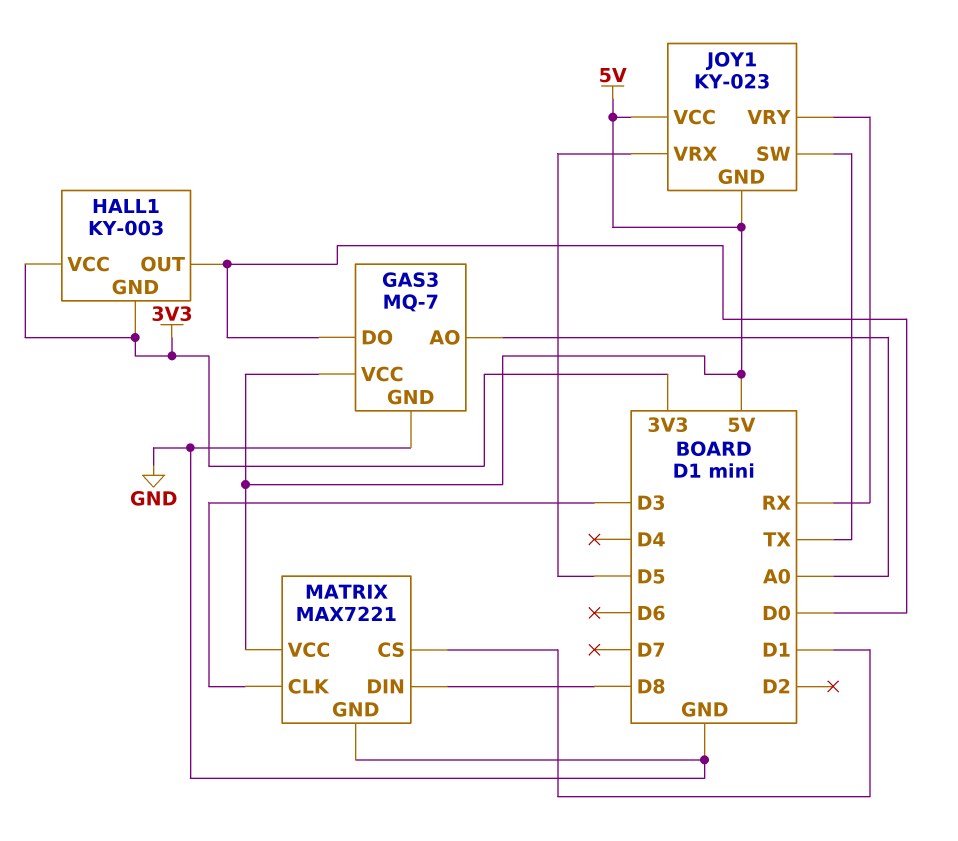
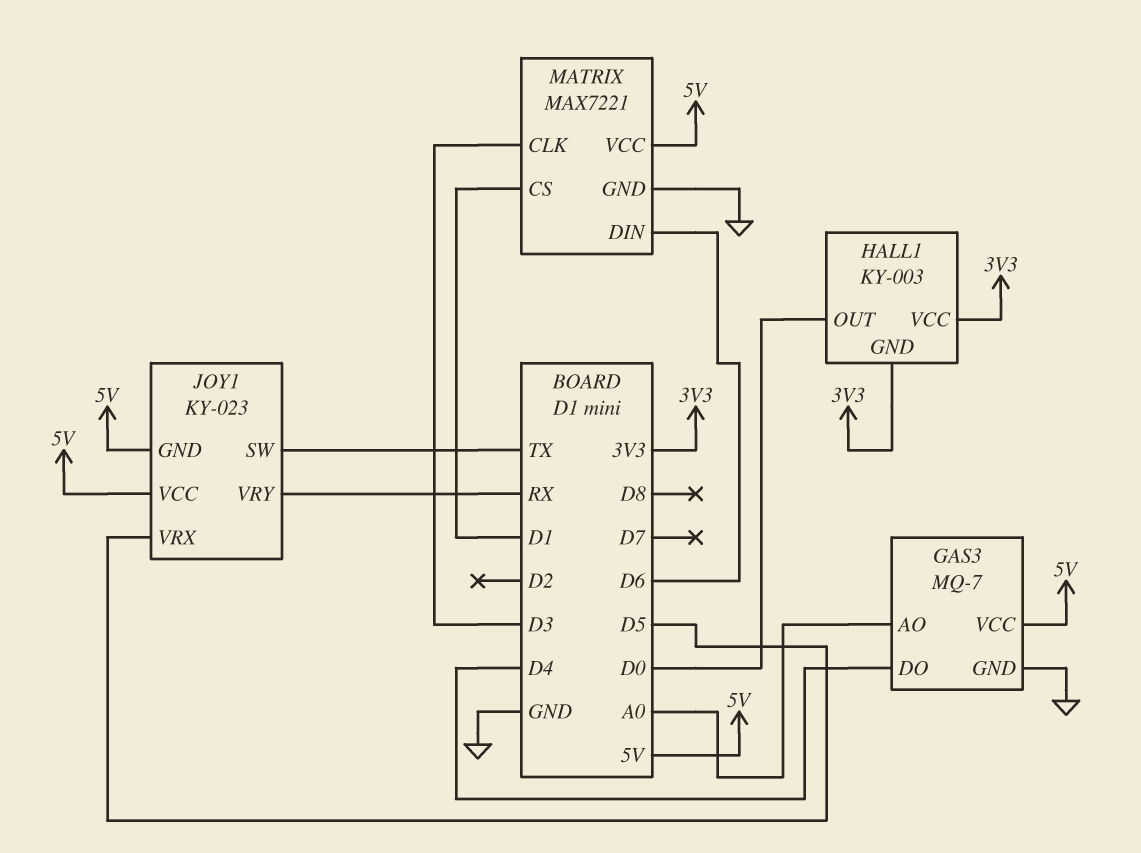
GAS3 pin DO: D0 -> D4
MATRIX pin DIN: D8 -> D6

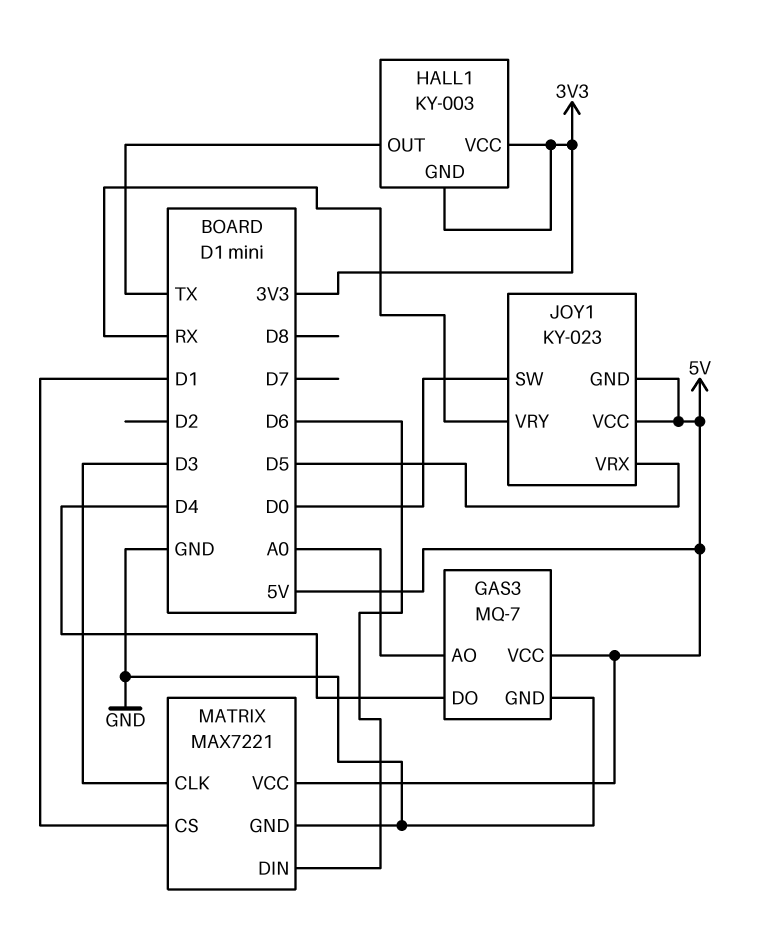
HALL1 pin OUT: D0 -> TX
JOY1 pin SW: TX -> D0

